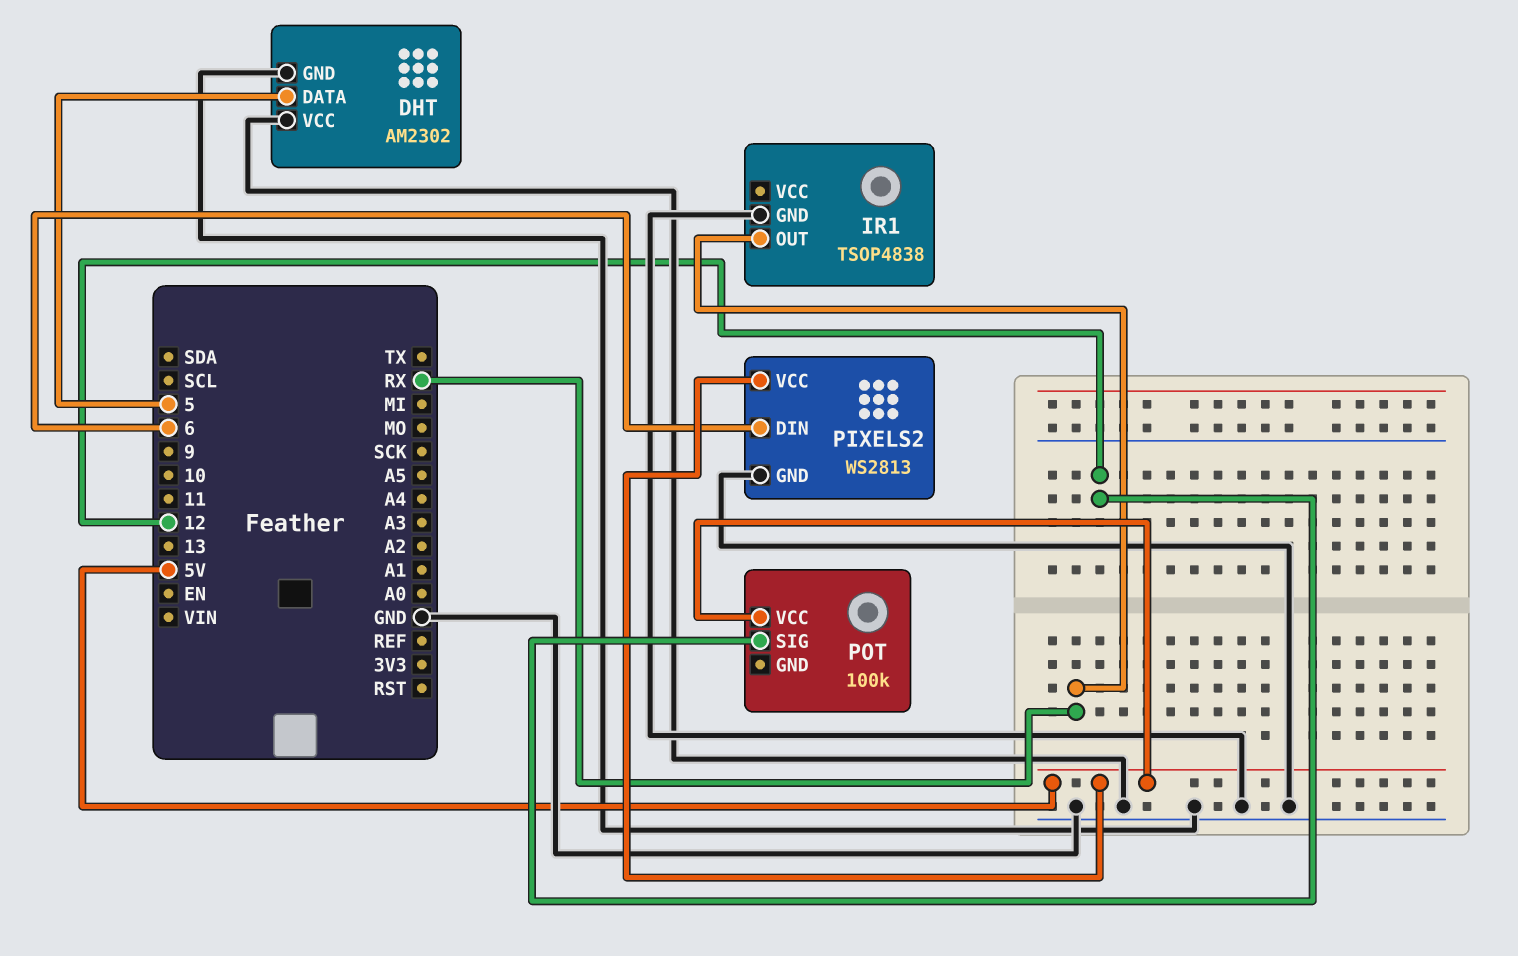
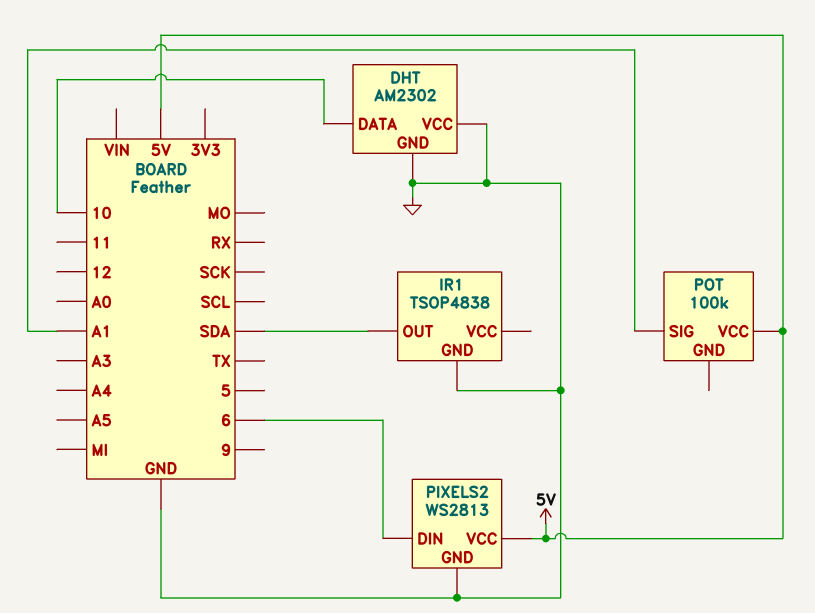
DHT pin DATA: 5 -> 10
IR1 pin OUT: RX -> SDA
POT pin SIG: 12 -> A1

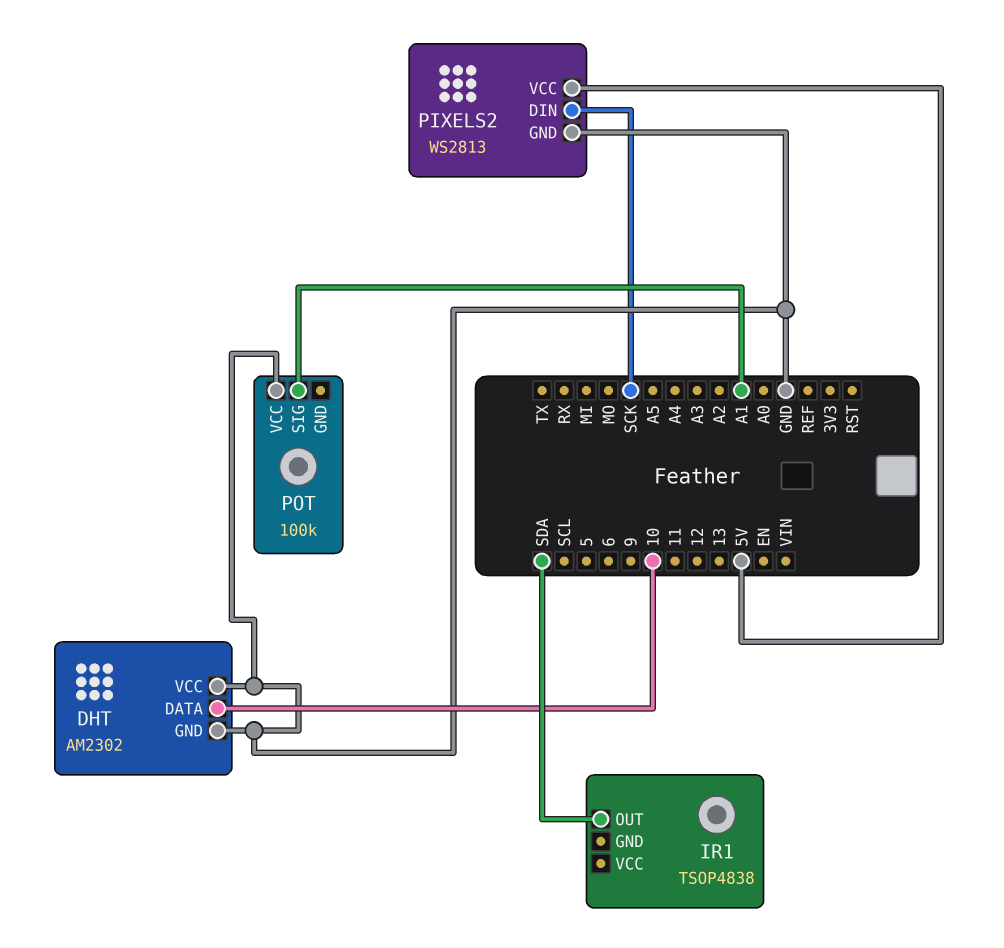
IR1 pin GND: GND -> none
PIXELS2 pin DIN: 6 -> SCK
POT pin VCC: 5V -> GND

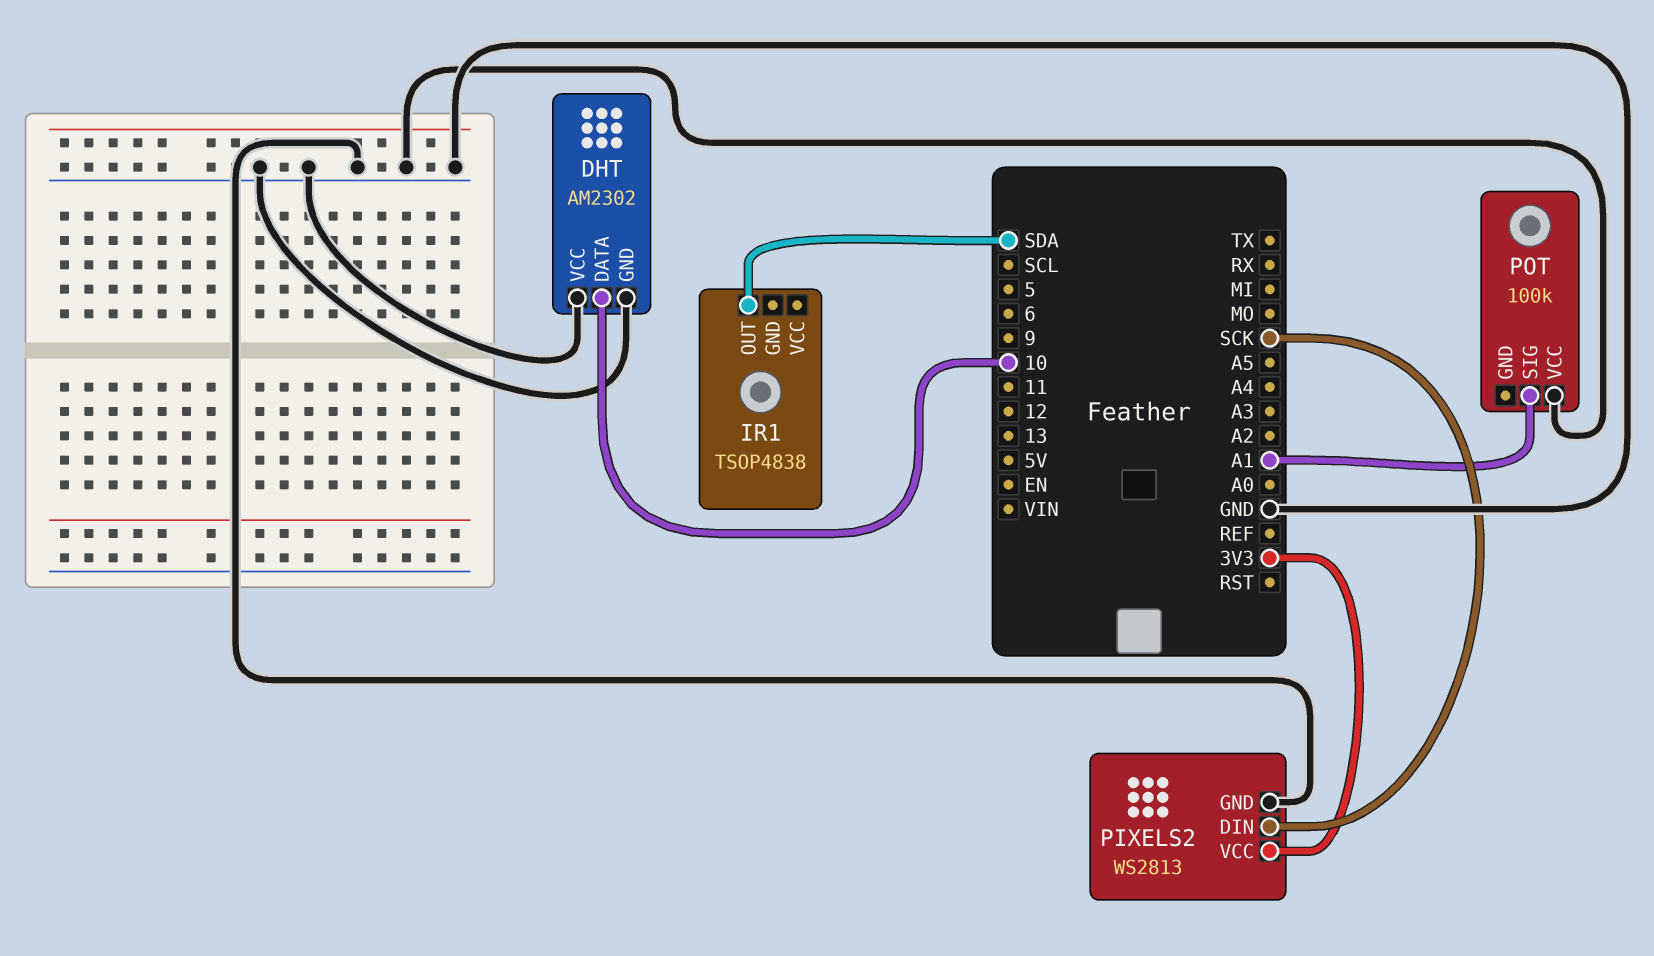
PIXELS2 pin VCC: 5V -> 3V3

